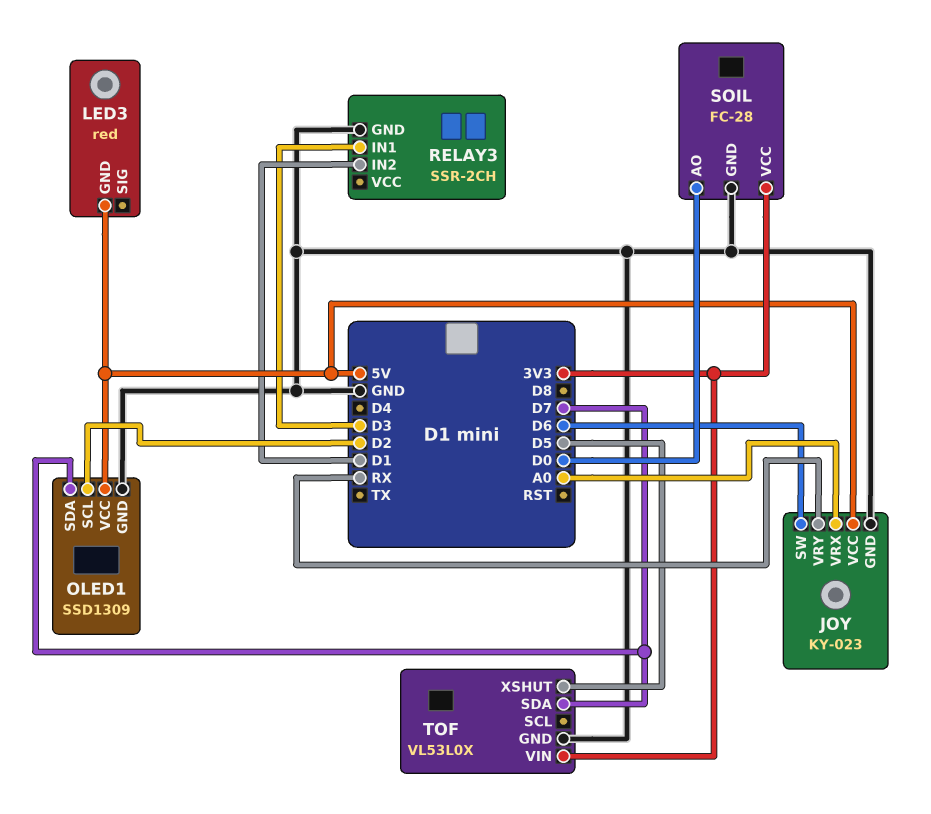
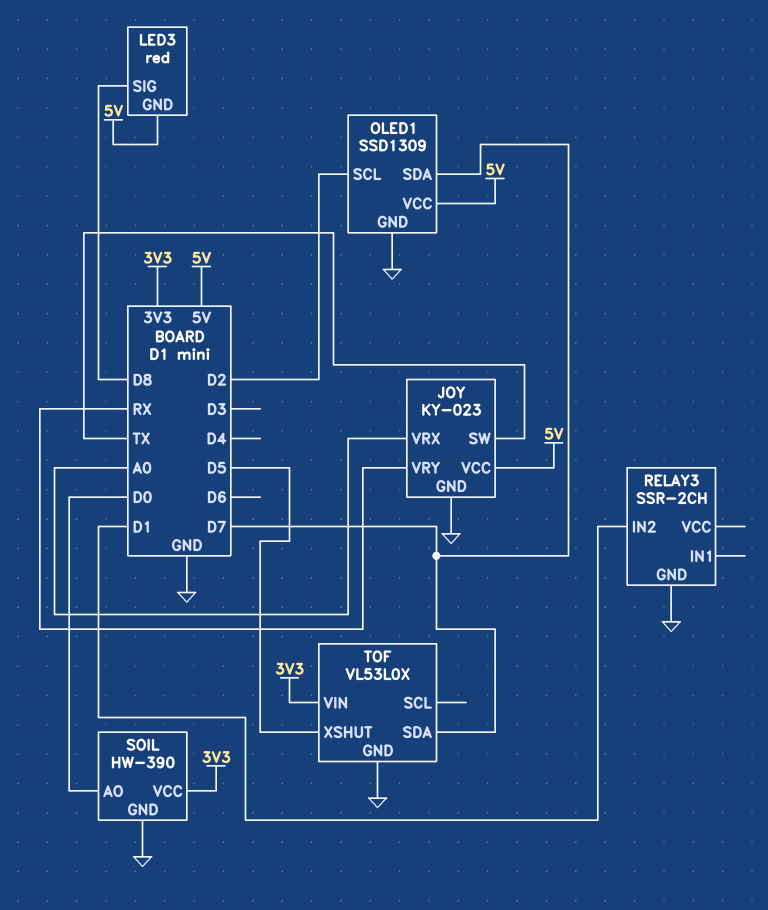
JOY pin SW: D6 -> TX
LED3 pin SIG: none -> D8
RELAY3 pin IN1: D3 -> none
SOIL: FC-28 -> HW-390

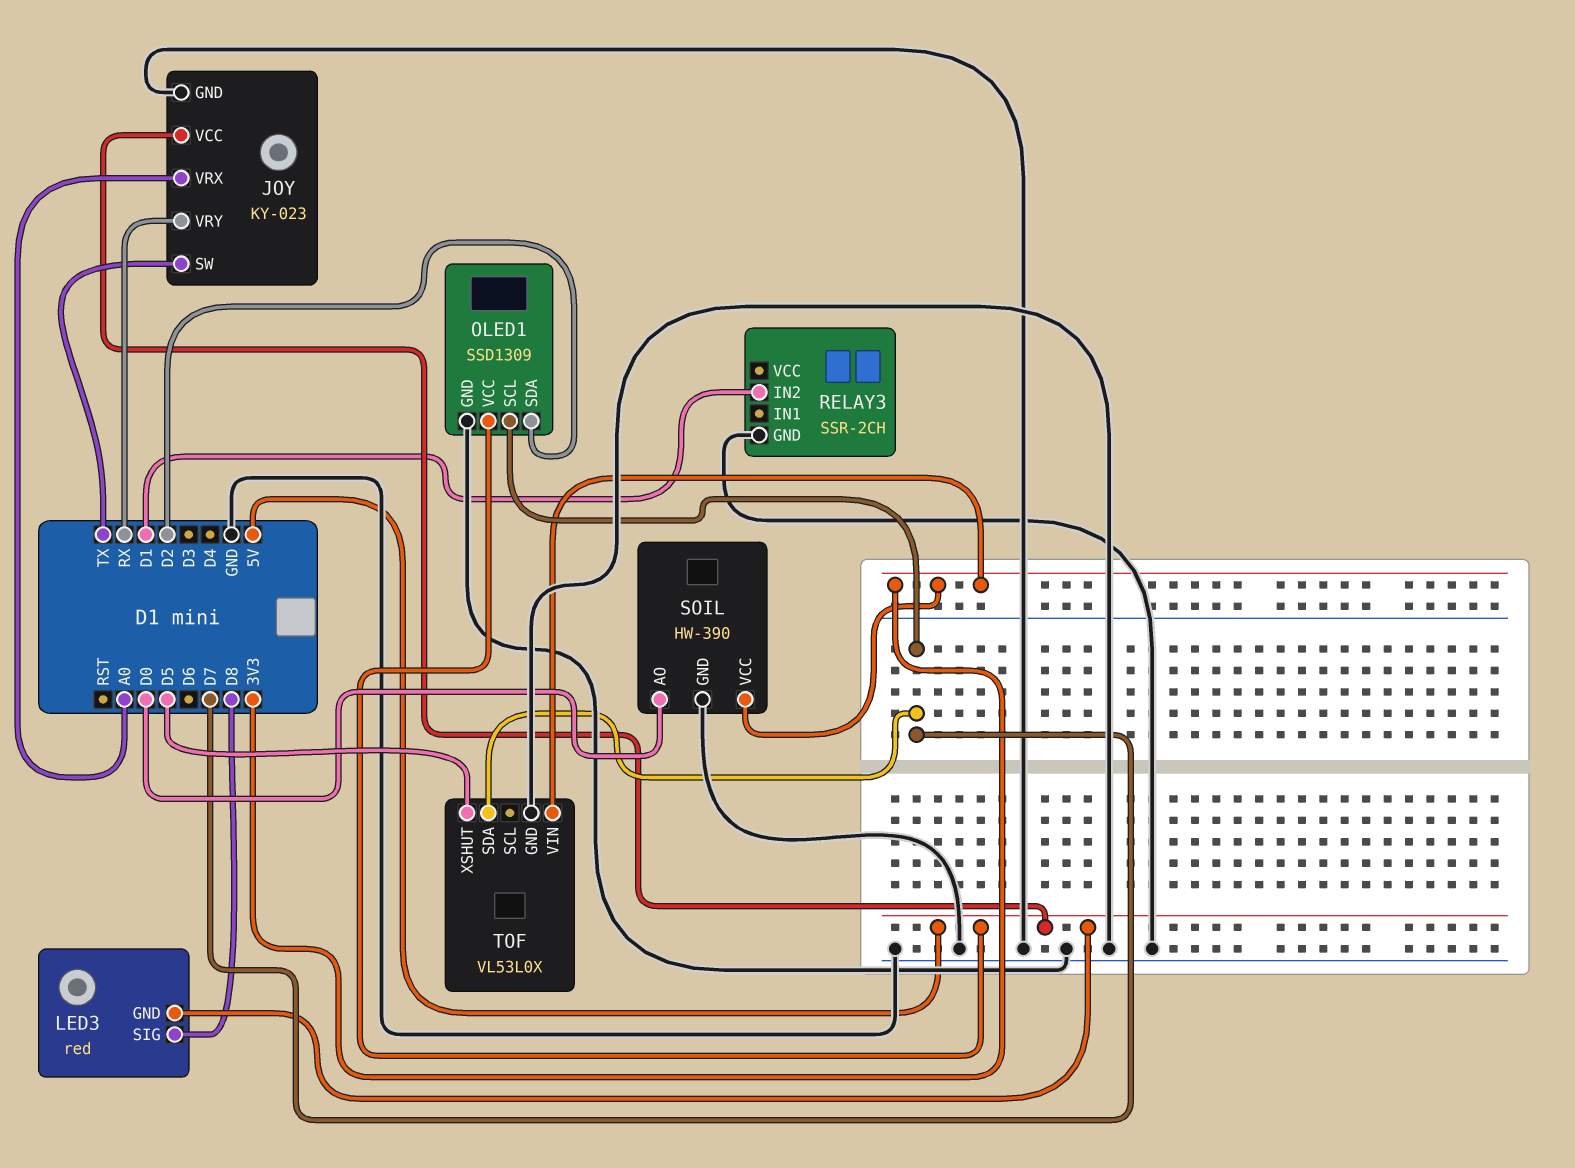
OLED1 pin SCL: D2 -> D7
OLED1 pin SDA: D7 -> D2

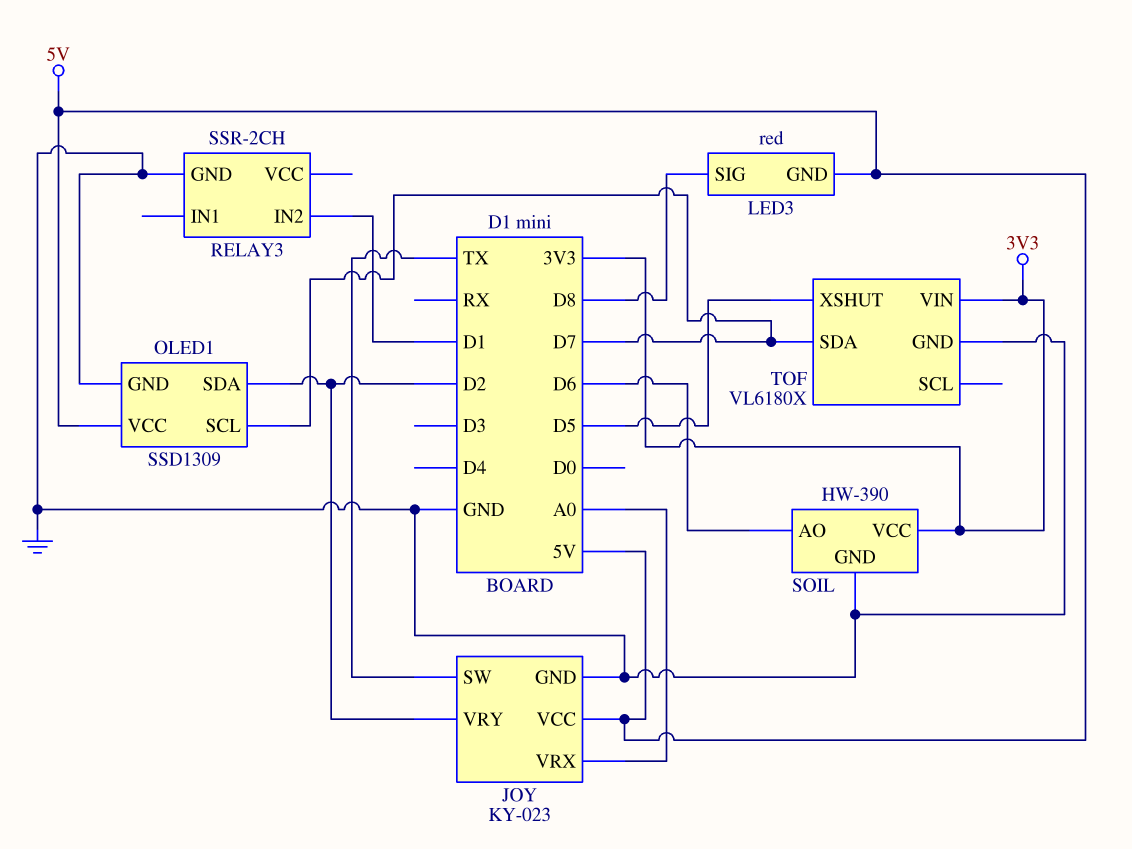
JOY pin VRY: RX -> D2
SOIL pin AO: D0 -> D6
TOF: VL53L0X -> VL6180X

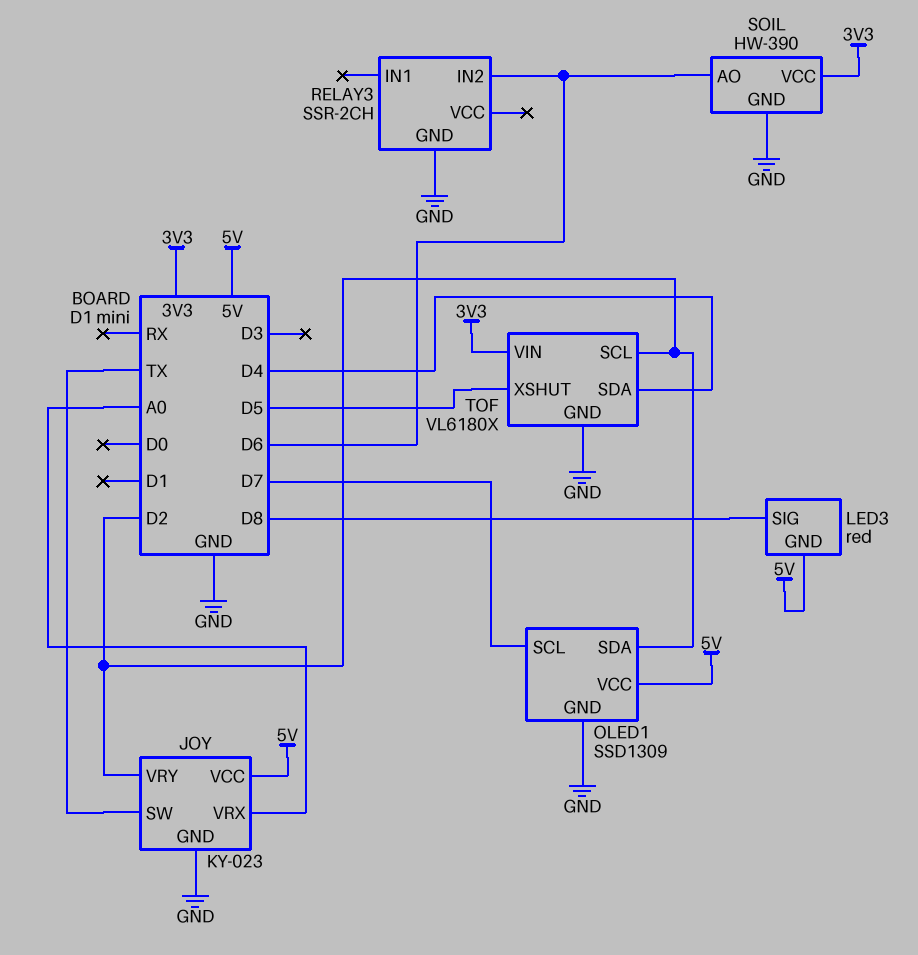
RELAY3 pin IN2: D1 -> D6
TOF pin SCL: none -> D2
TOF pin SDA: D7 -> D4

